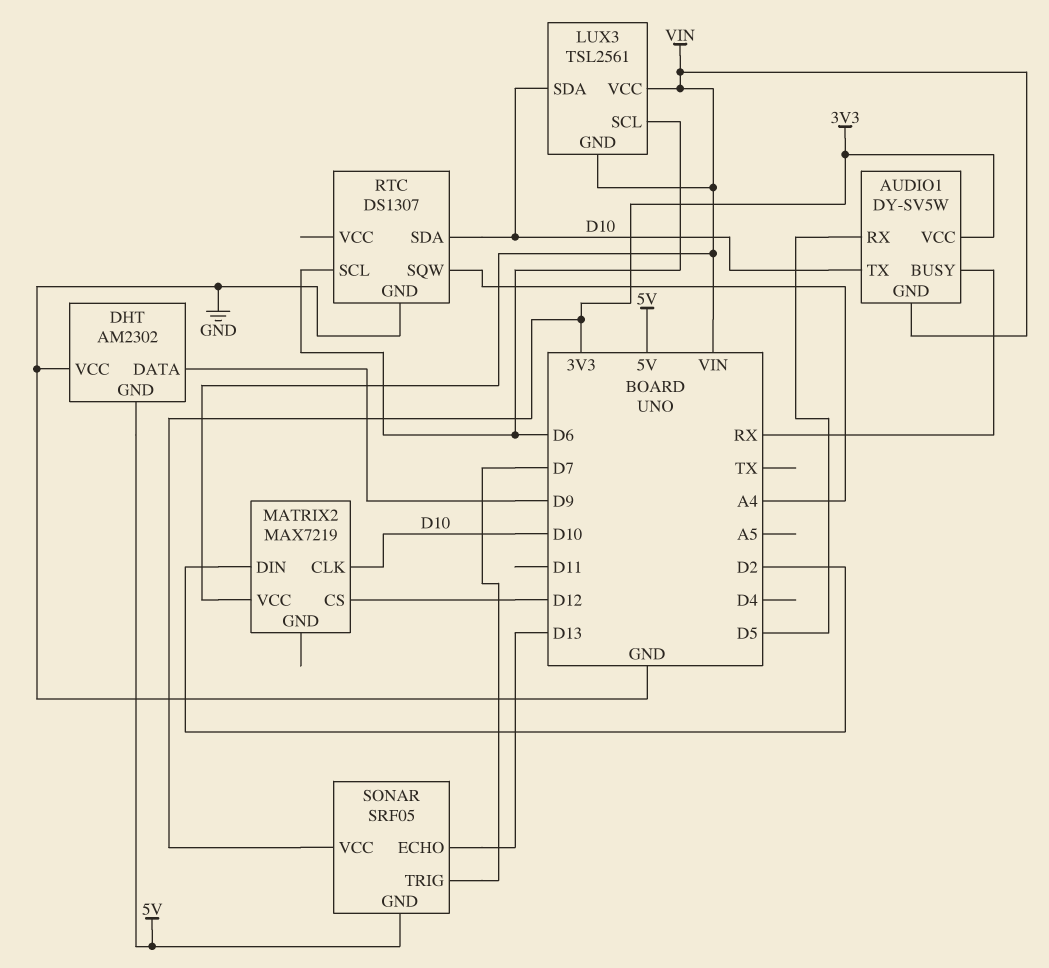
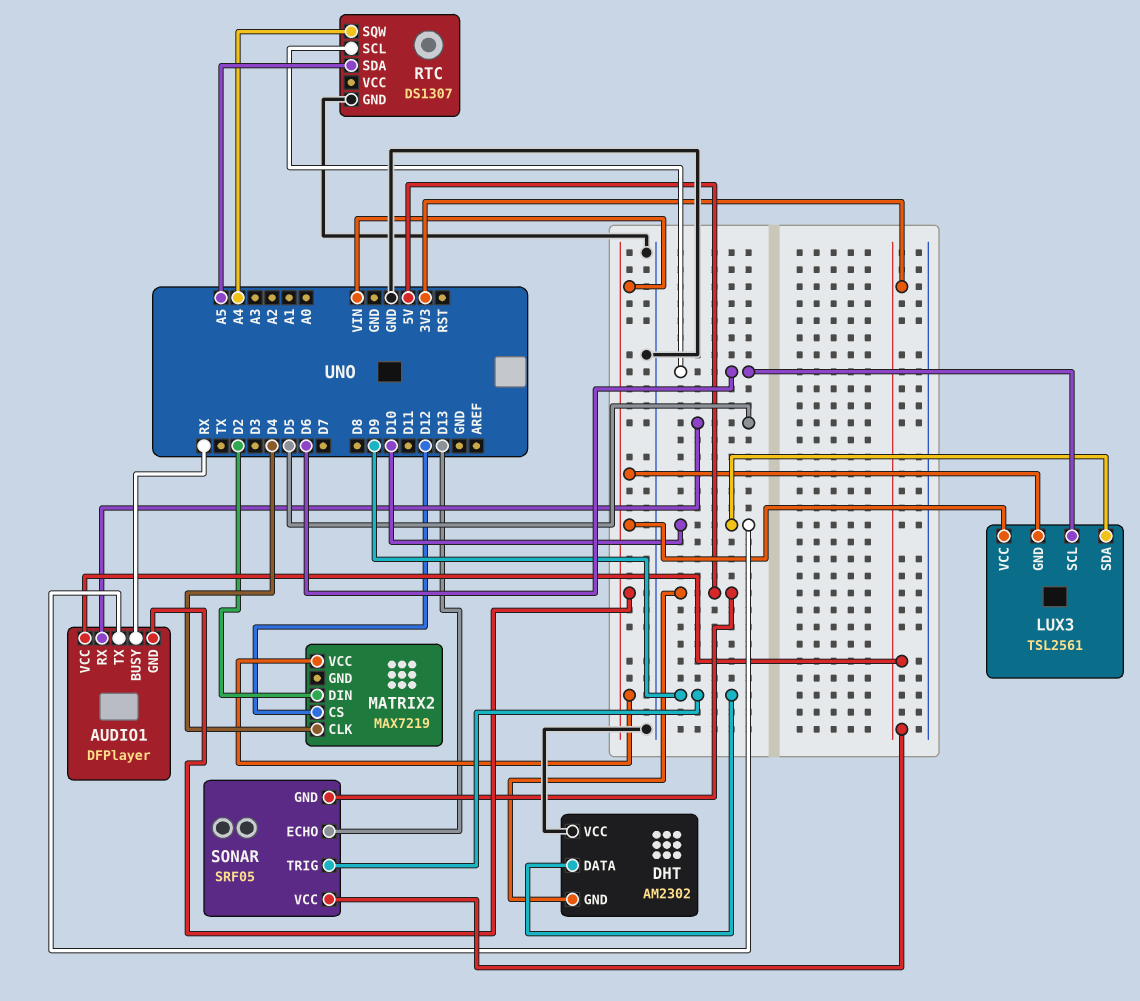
AUDIO1: DY-SV5W -> DFPlayer
MATRIX2 pin CLK: D10 -> D4
RTC pin SDA: D10 -> A5
SONAR pin TRIG: D7 -> D9

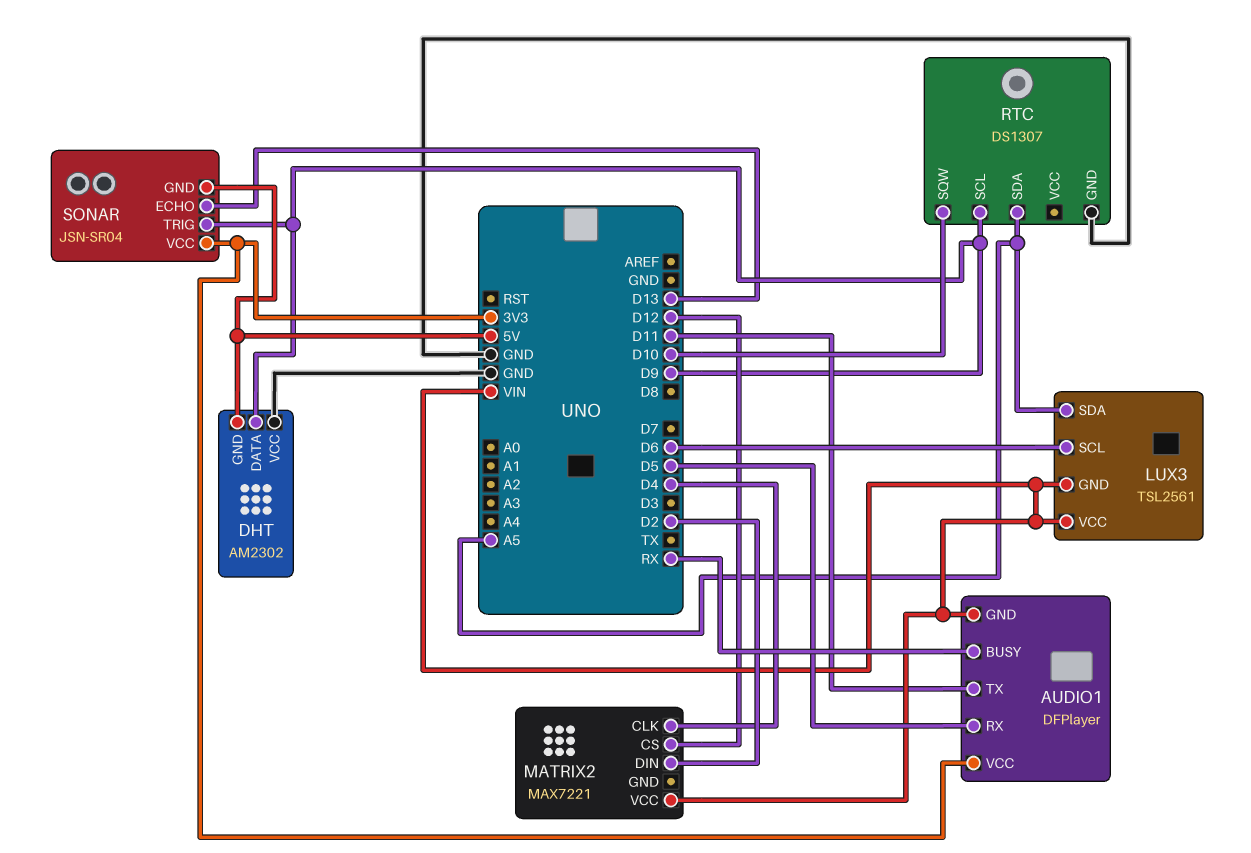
AUDIO1 pin TX: D10 -> D11
LUX3 pin SDA: D10 -> A5
MATRIX2: MAX7219 -> MAX7221
RTC pin SCL: D6 -> D9
RTC pin SQW: A4 -> D10
SONAR: SRF05 -> JSN-SR04

